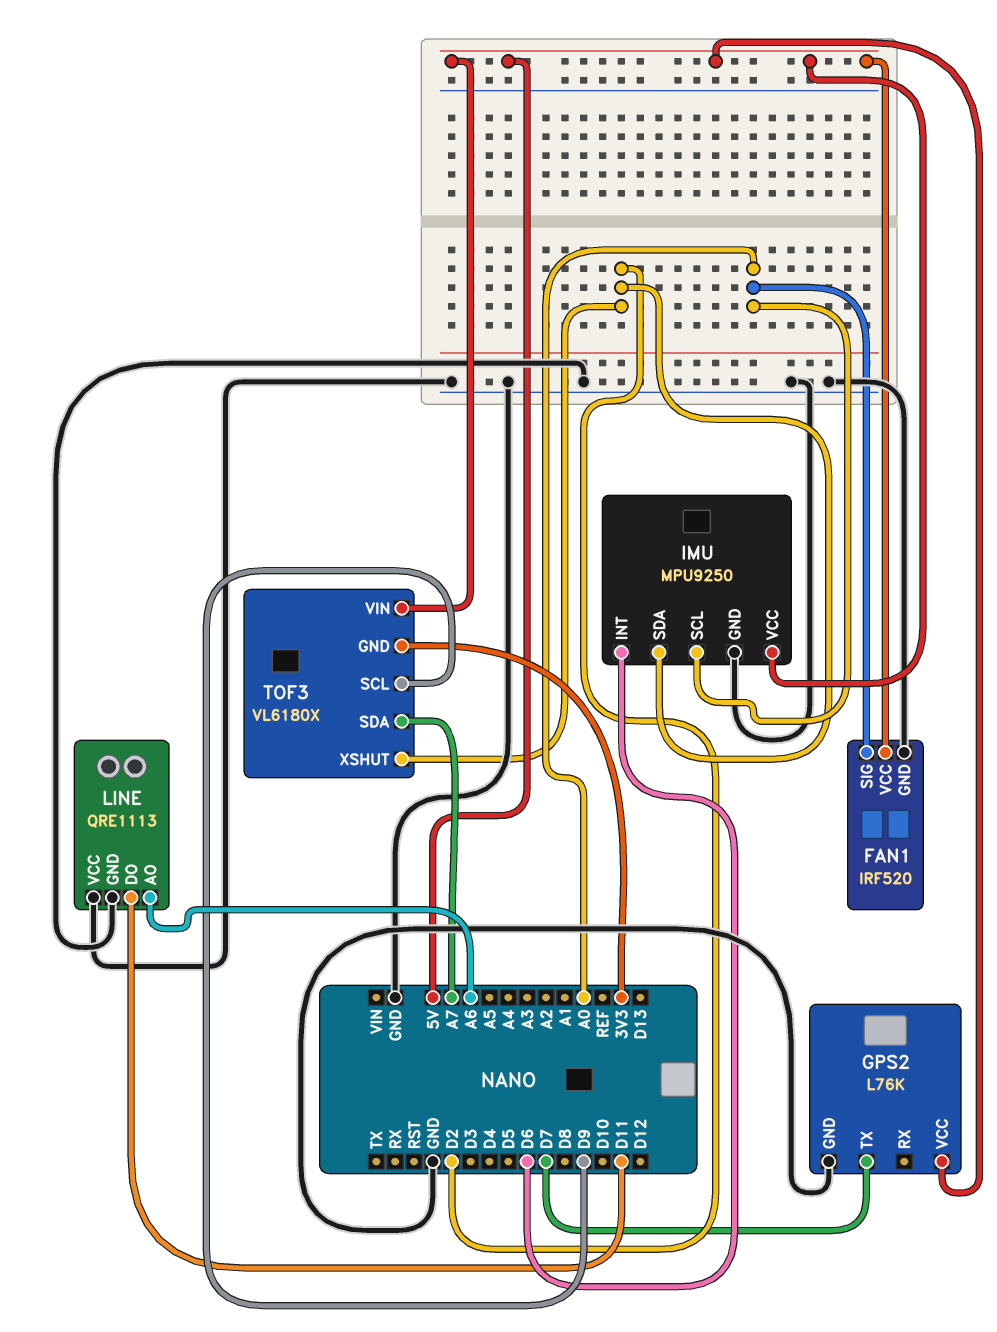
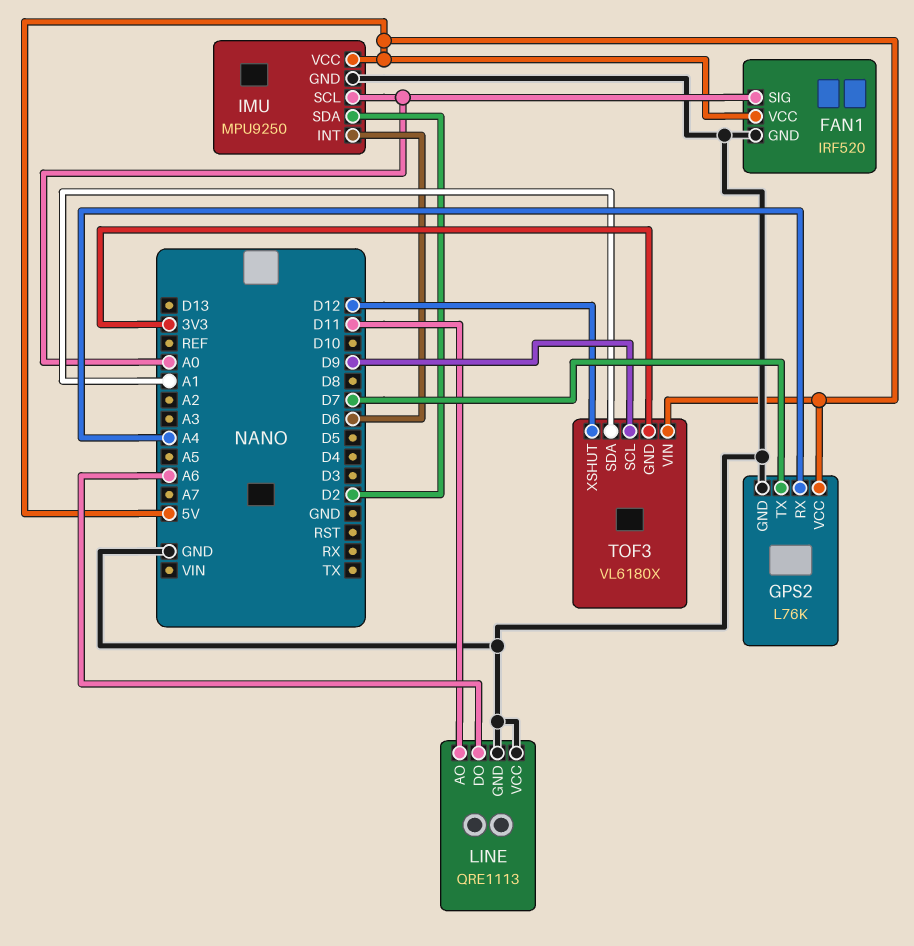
GPS2 pin RX: none -> A4
LINE pin AO: A6 -> D11
LINE pin DO: D11 -> A6
TOF3 pin SDA: A7 -> A1
TOF3 pin XSHUT: D2 -> D12

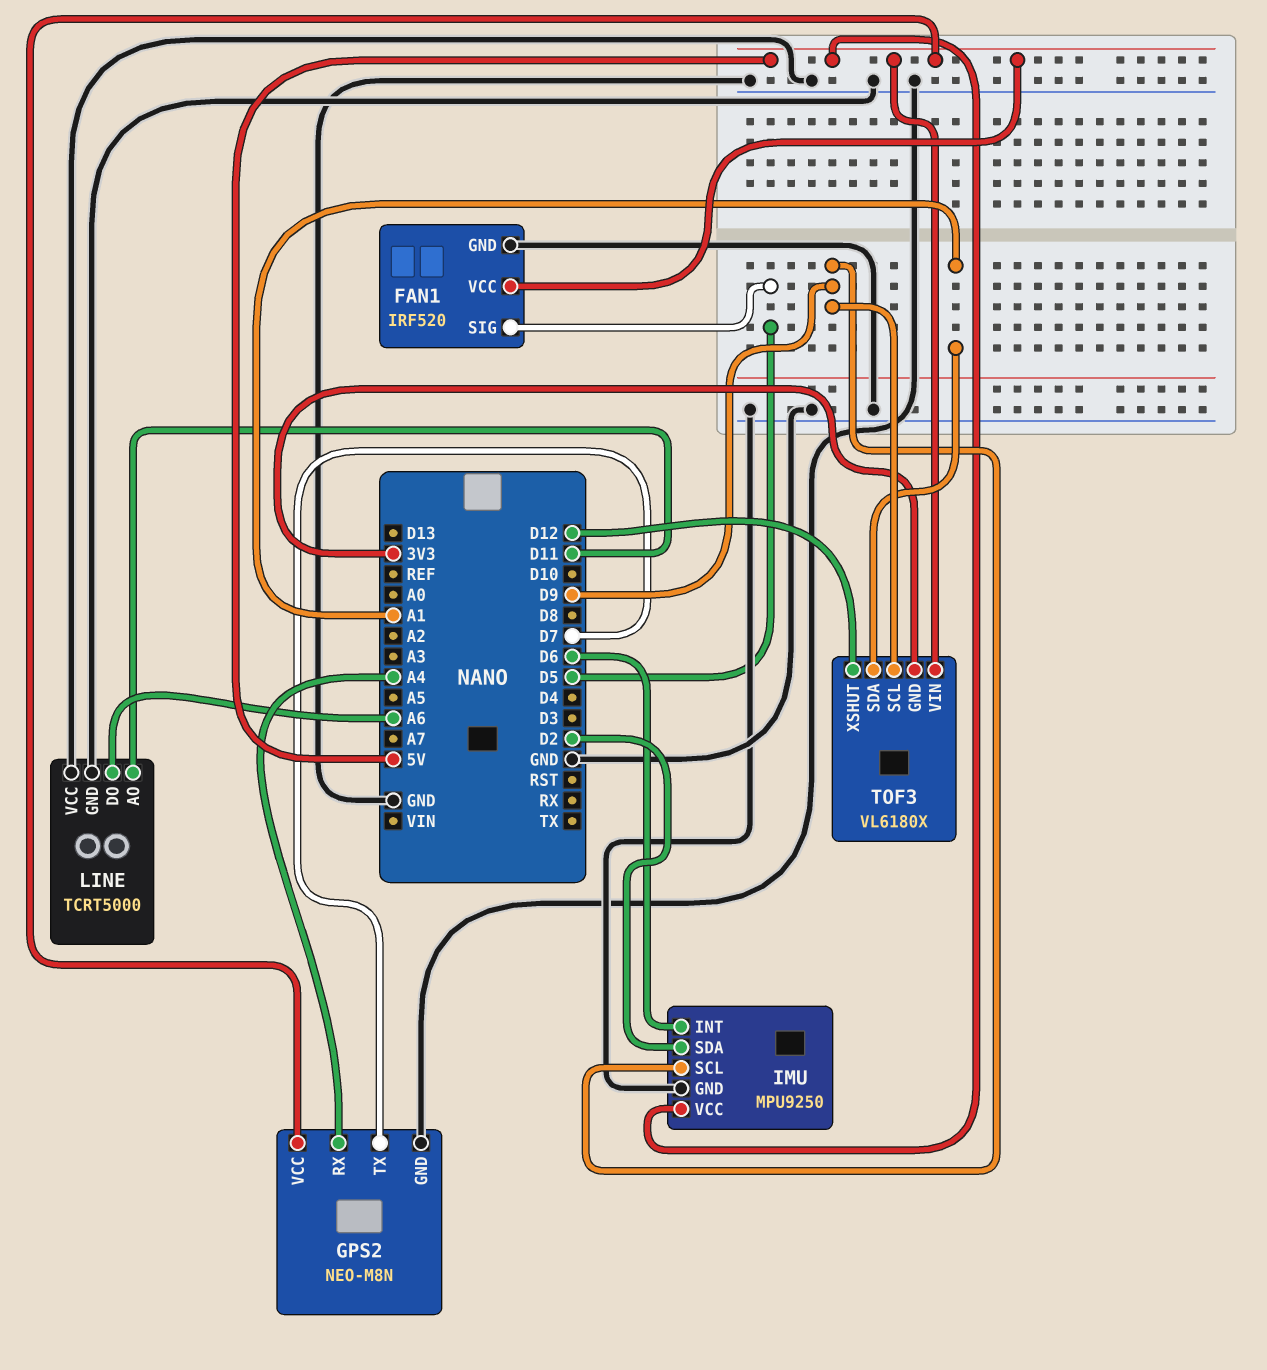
FAN1 pin SIG: A0 -> D5
GPS2: L76K -> NEO-M8N
IMU pin SCL: A0 -> D9
LINE: QRE1113 -> TCRT5000

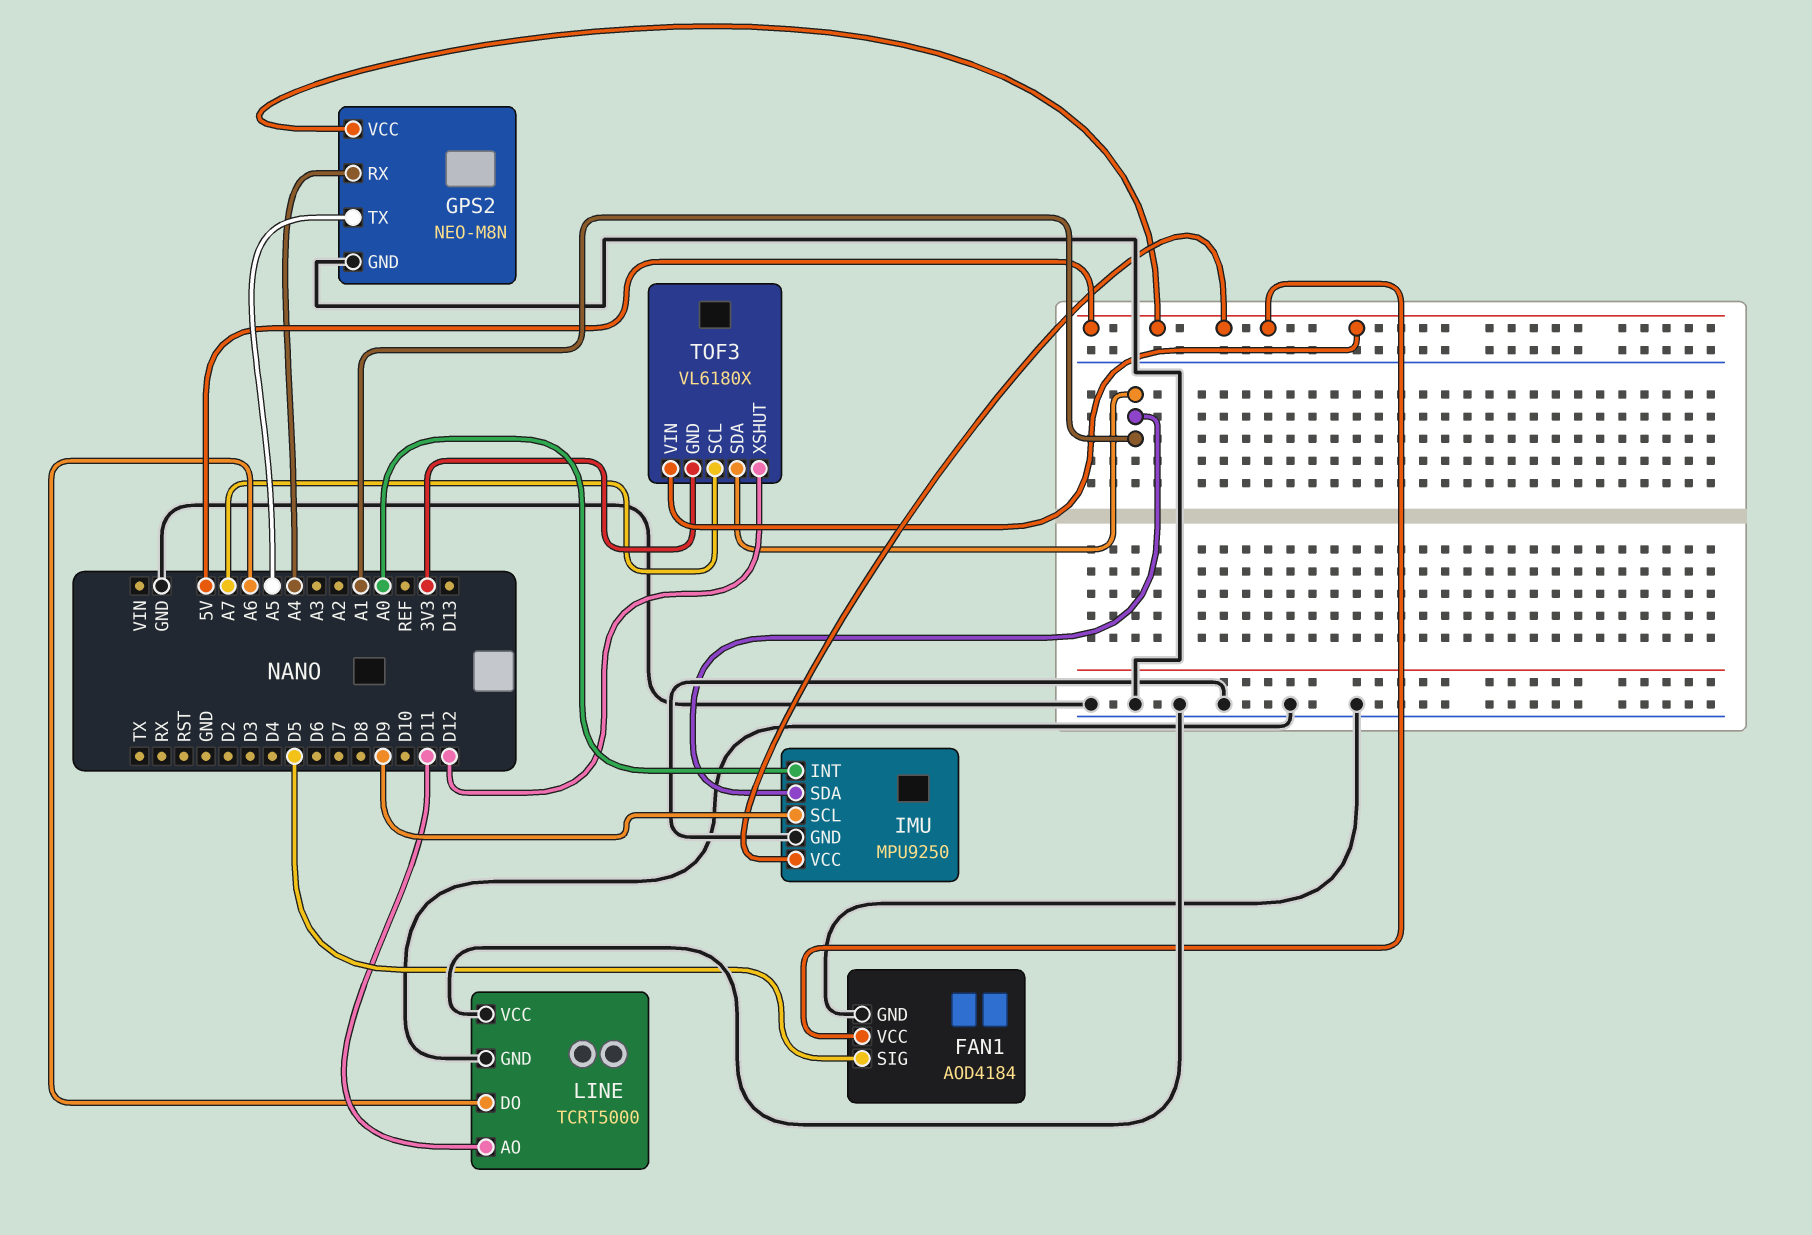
FAN1: IRF520 -> AOD4184
GPS2 pin TX: D7 -> A5
IMU pin INT: D6 -> A0
IMU pin SDA: D2 -> A1
TOF3 pin SCL: D9 -> A7

